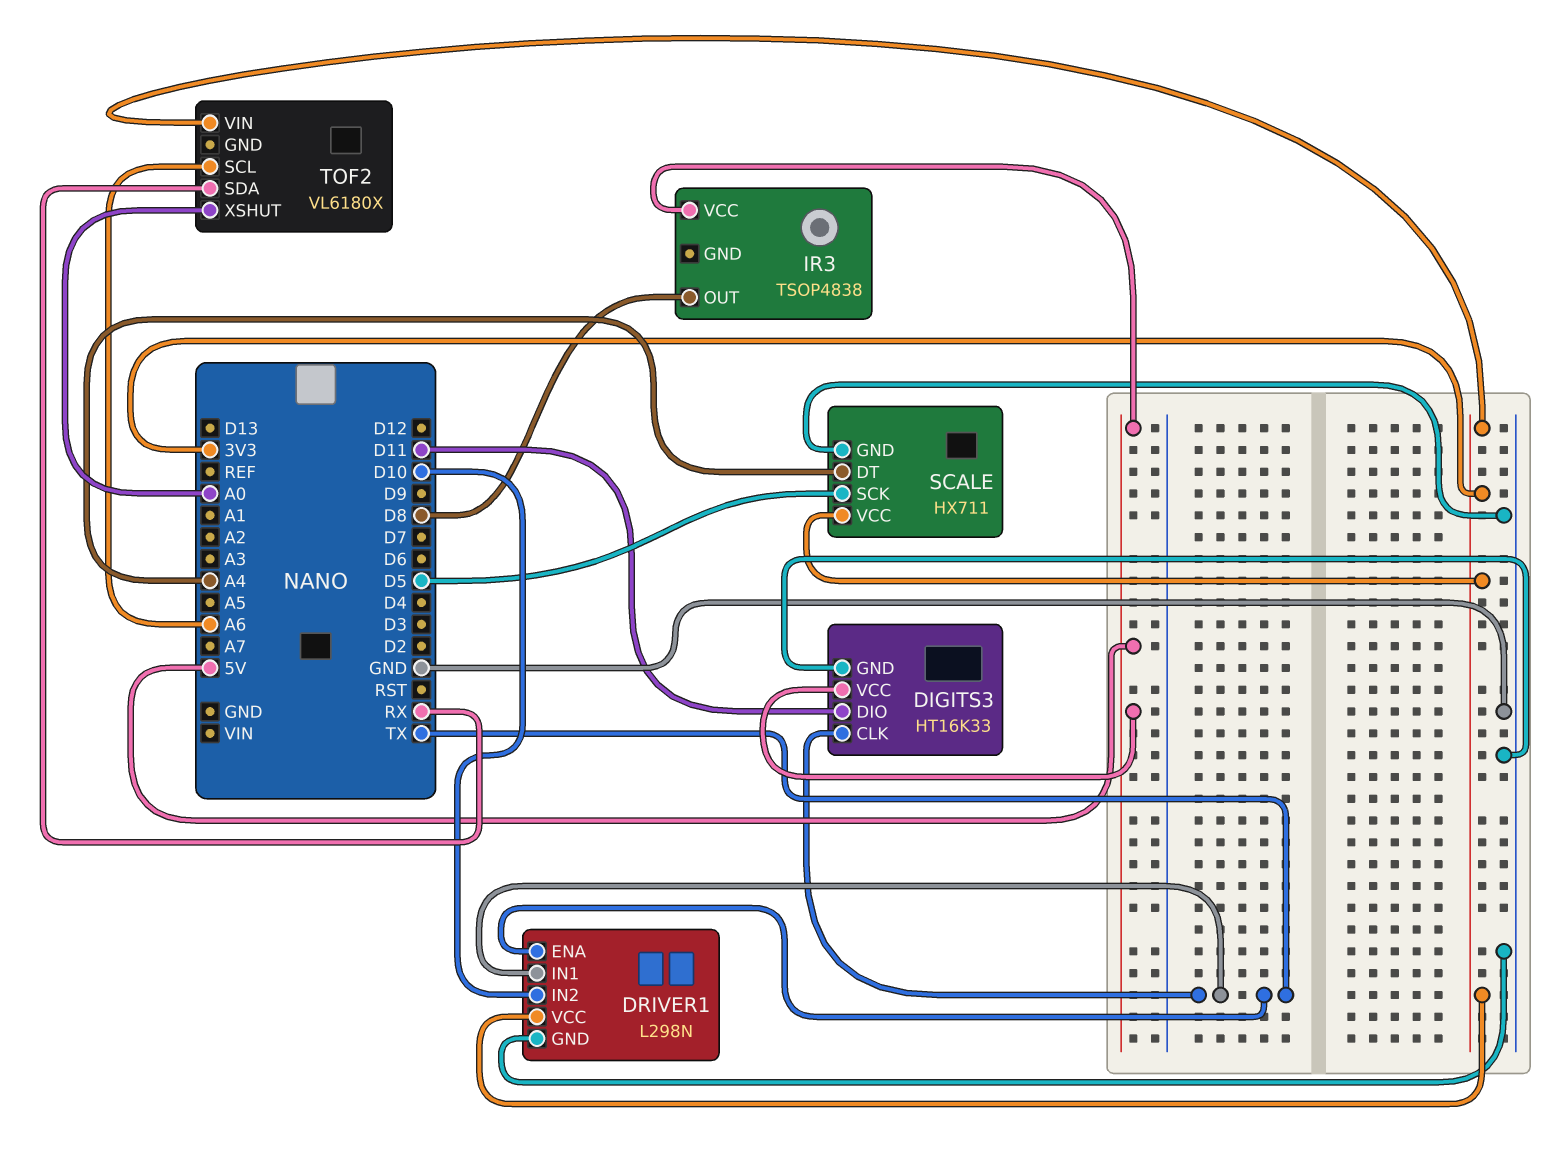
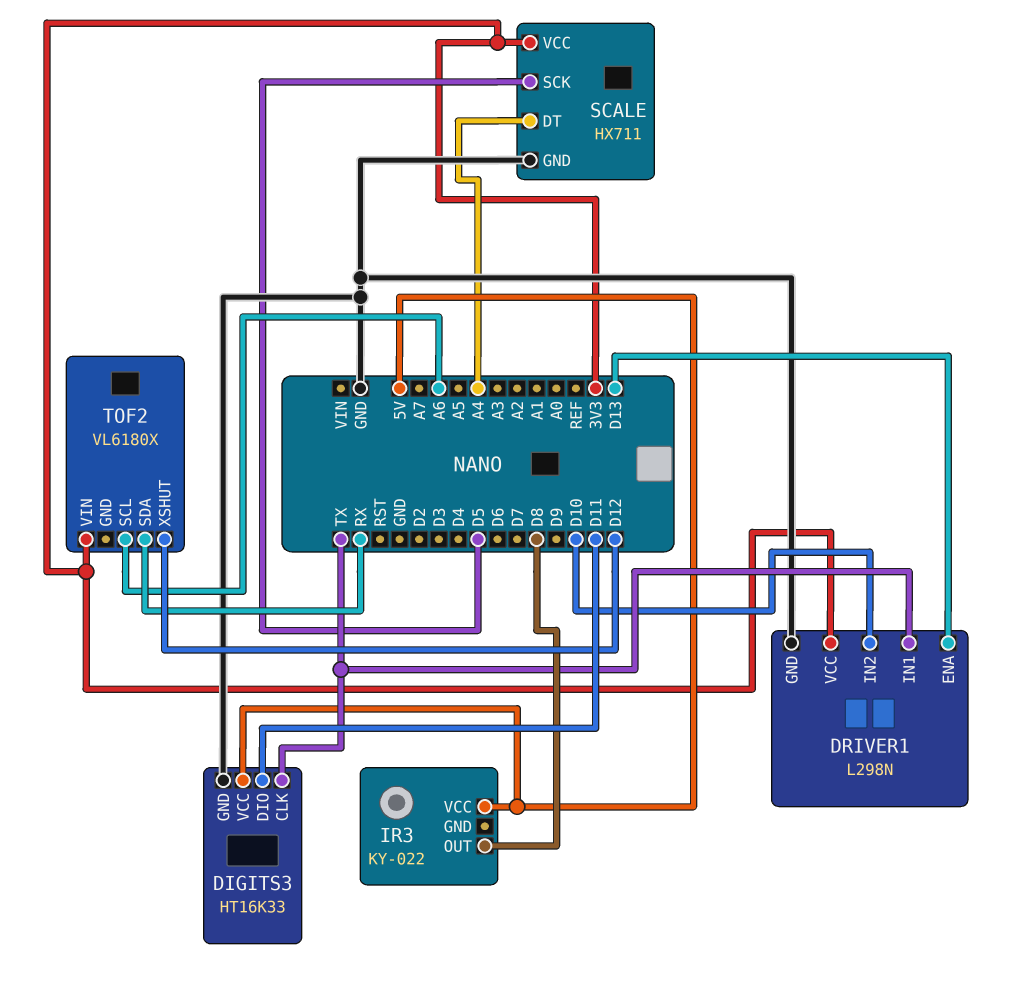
DRIVER1 pin ENA: TX -> D13
IR3: TSOP4838 -> KY-022
TOF2 pin XSHUT: A0 -> D12

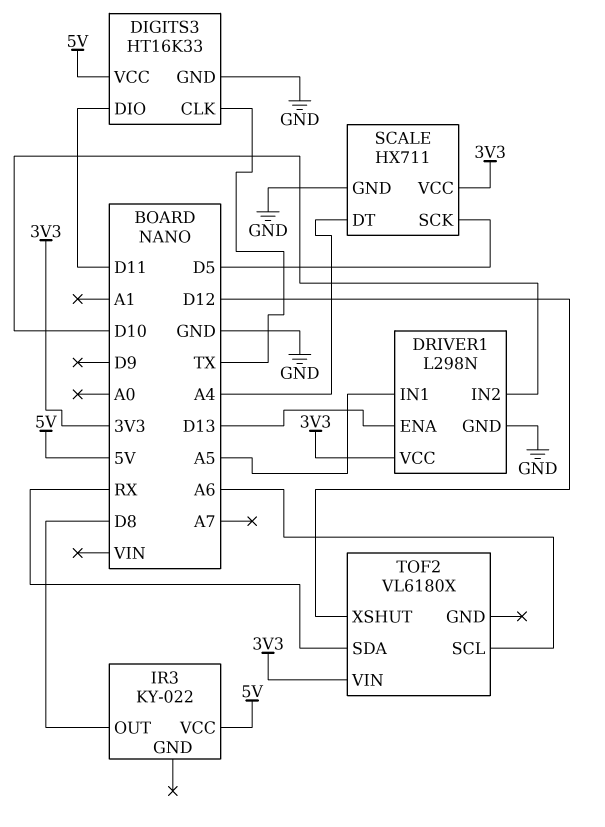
DRIVER1 pin IN1: TX -> A5

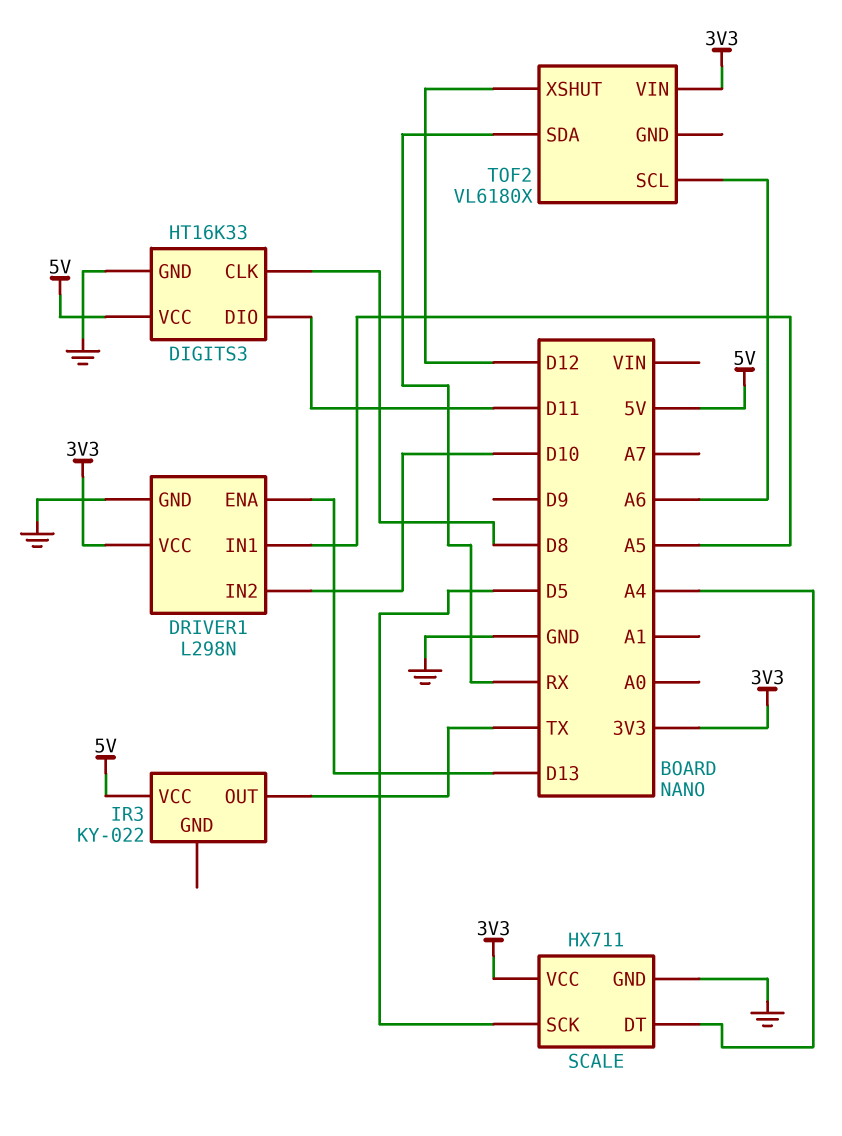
DIGITS3 pin CLK: TX -> D8
IR3 pin OUT: D8 -> TX

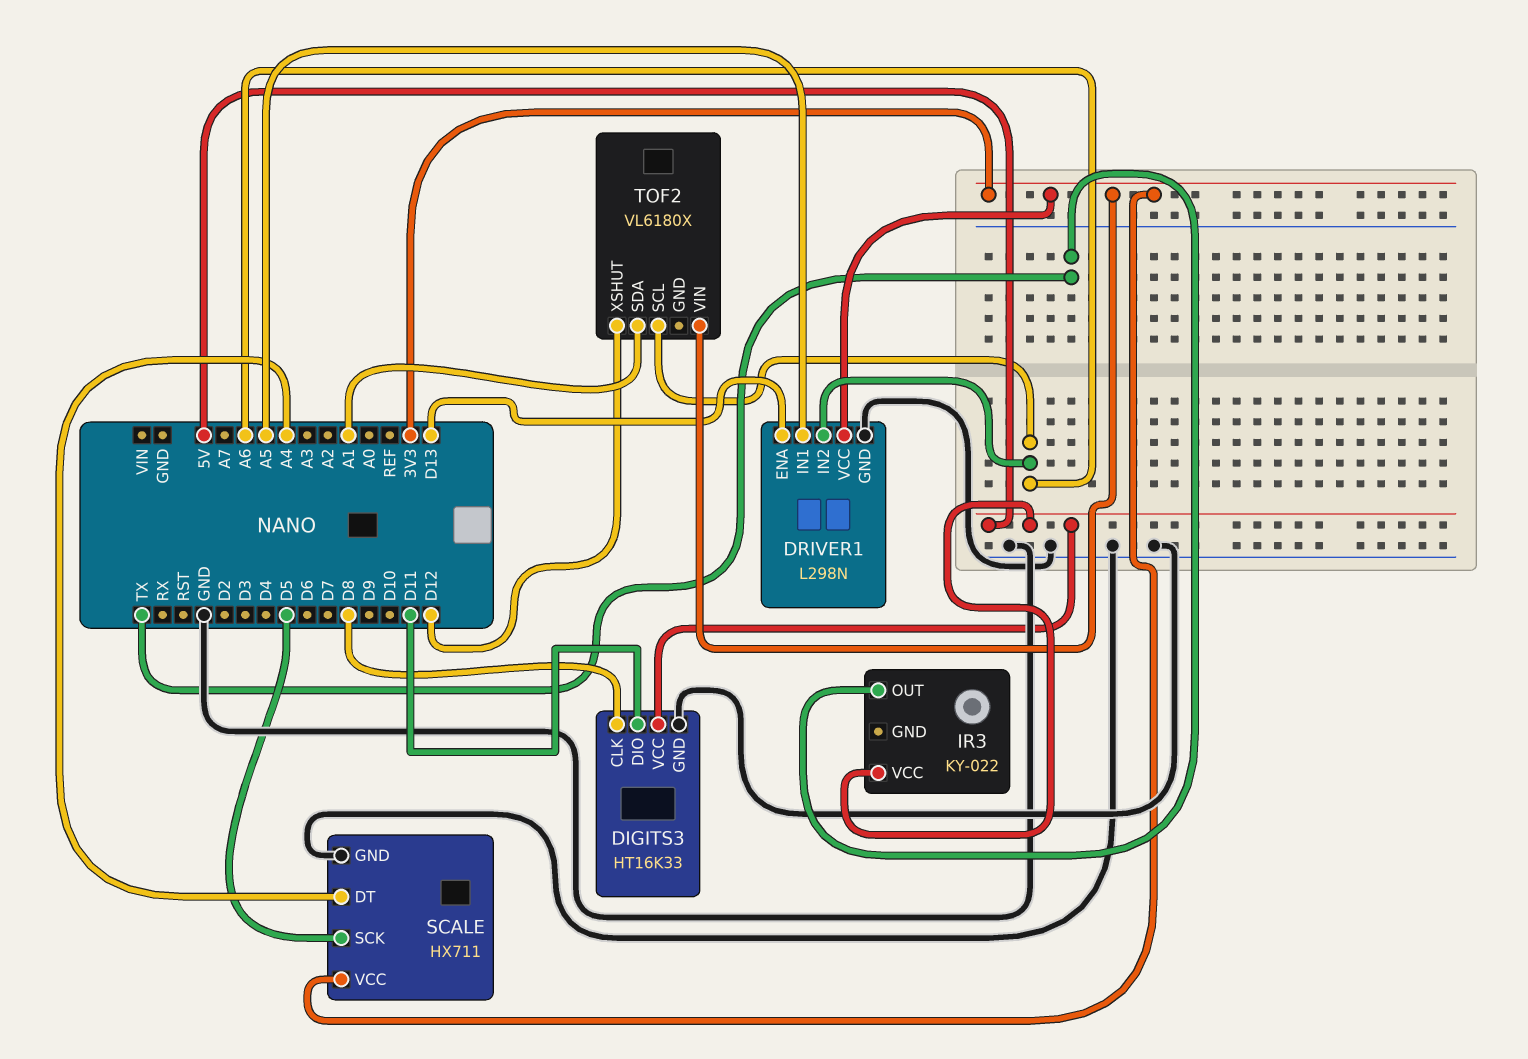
DRIVER1 pin IN2: D10 -> A6
TOF2 pin SDA: RX -> A1

